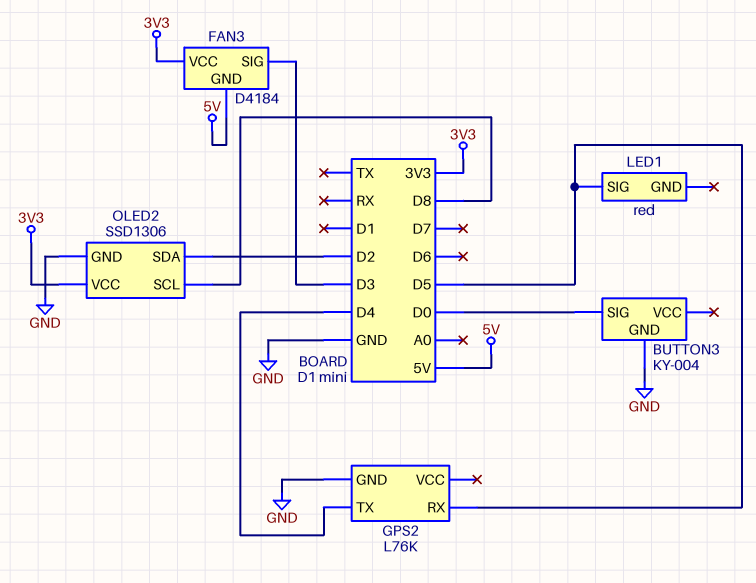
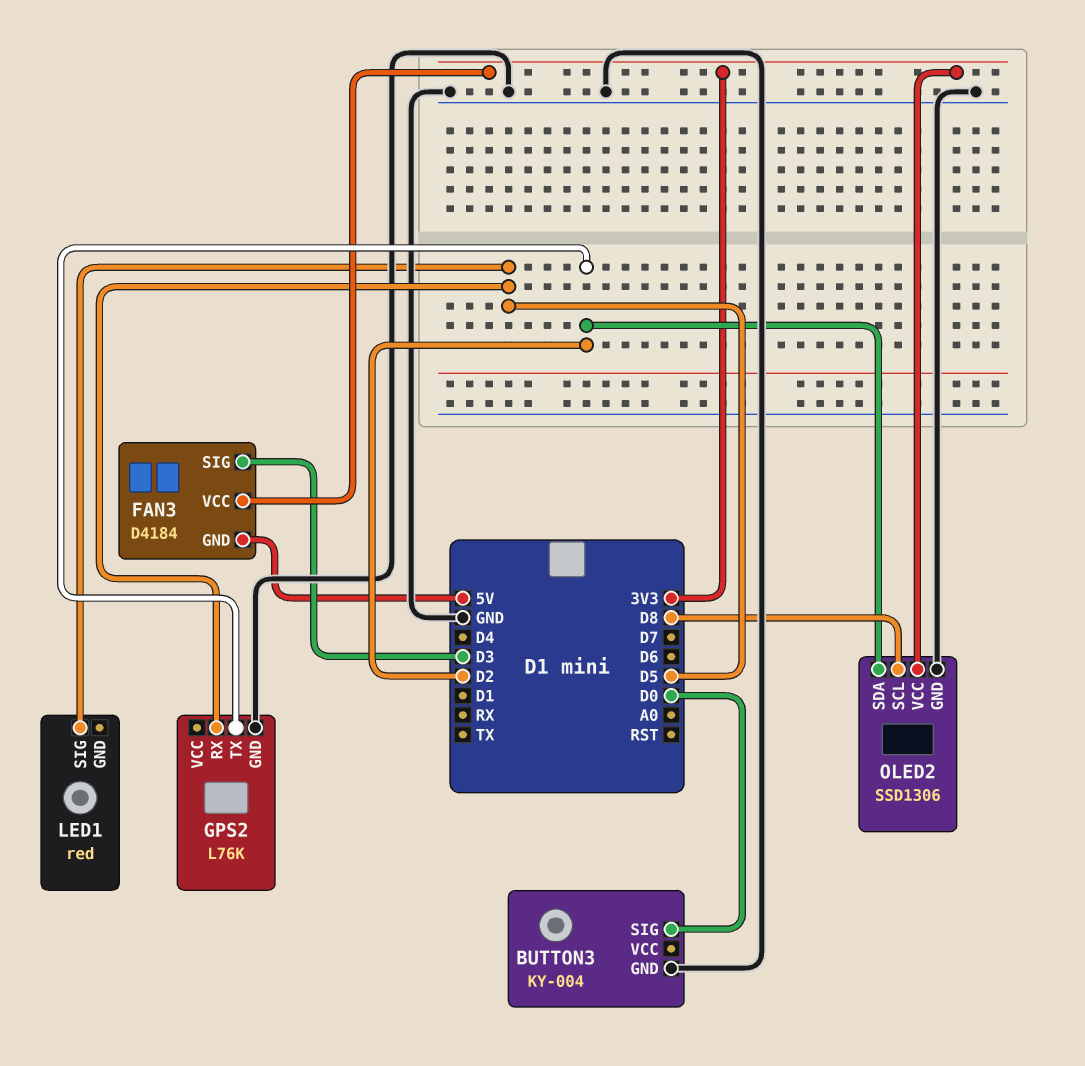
GPS2 pin TX: D4 -> D2

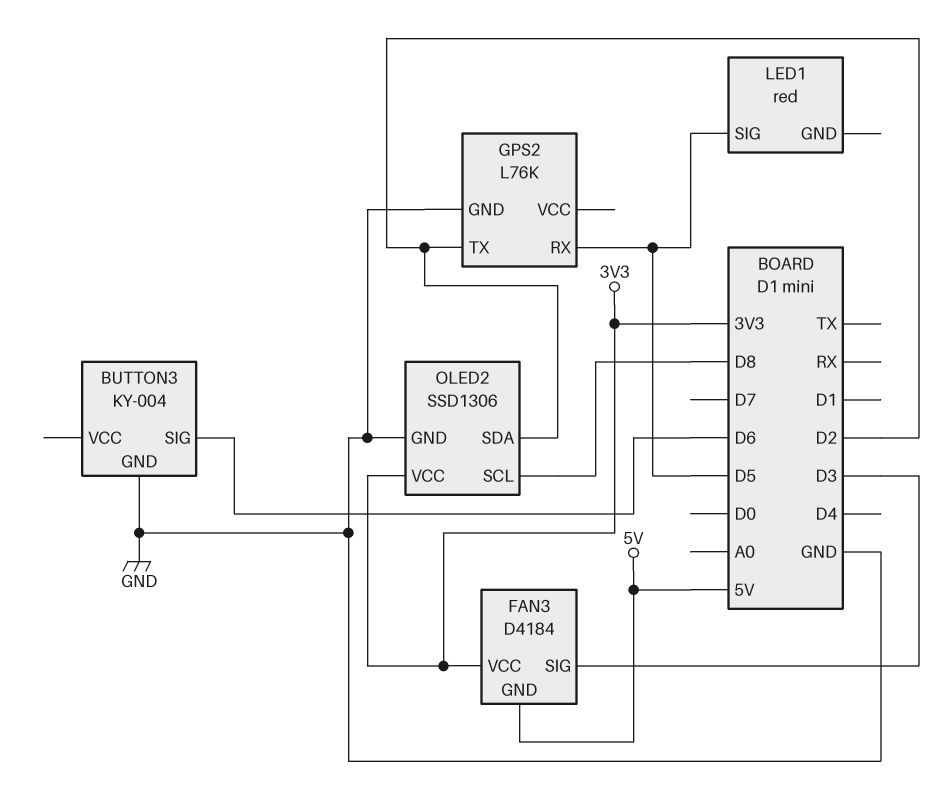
BUTTON3 pin SIG: D0 -> D6

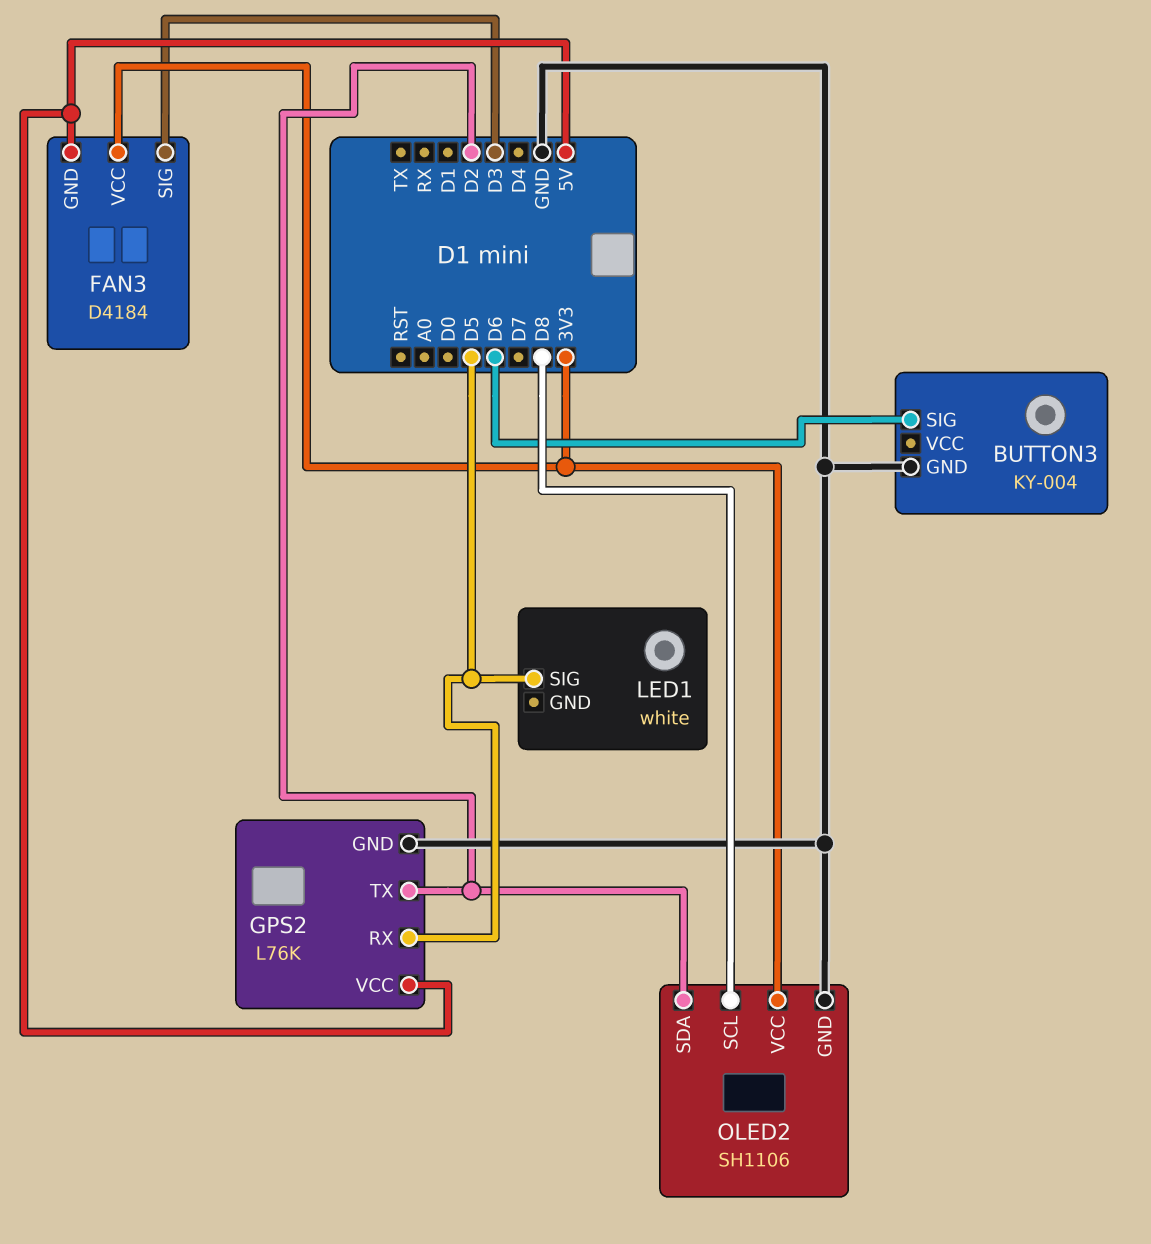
GPS2 pin VCC: none -> 5V
LED1: red -> white
OLED2: SSD1306 -> SH1106

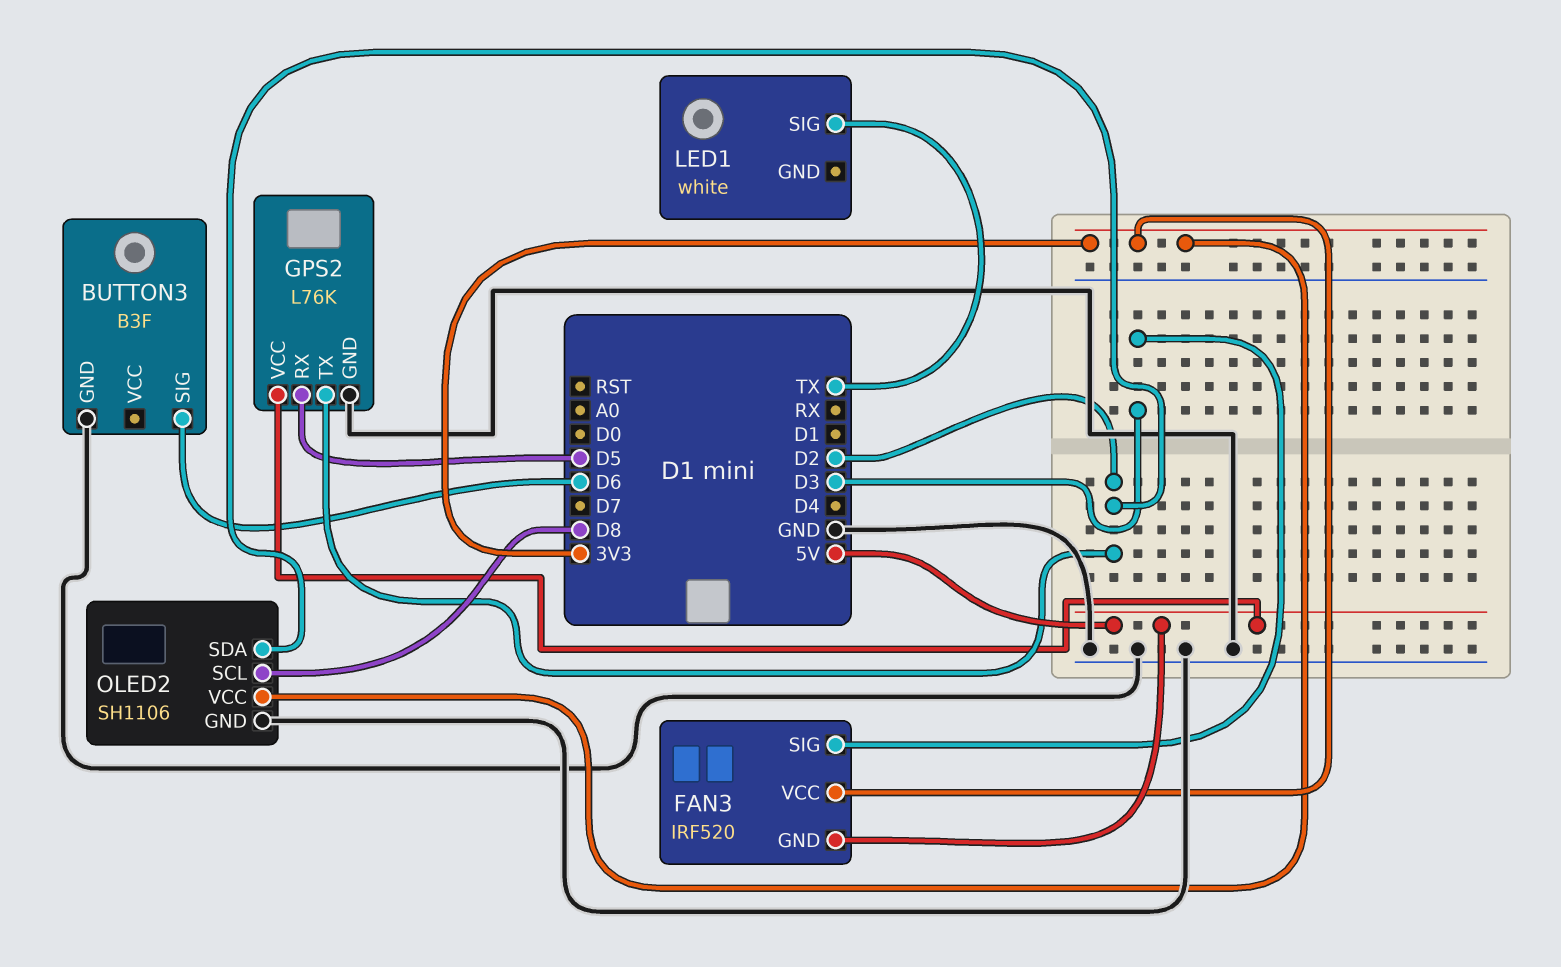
BUTTON3: KY-004 -> B3F
FAN3: D4184 -> IRF520
LED1 pin SIG: D5 -> TX

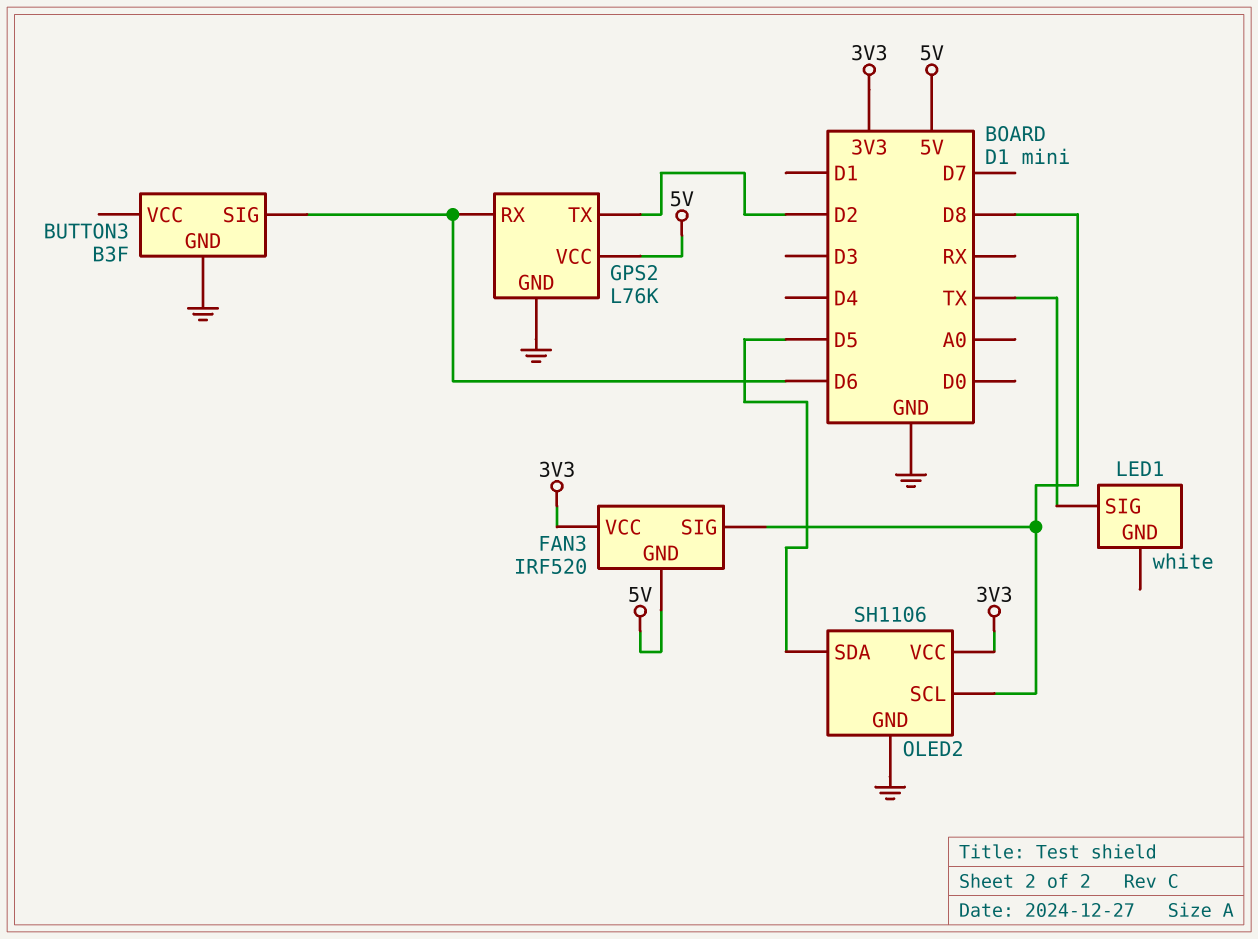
FAN3 pin SIG: D3 -> D8
GPS2 pin RX: D5 -> D6
OLED2 pin SDA: D2 -> D5

